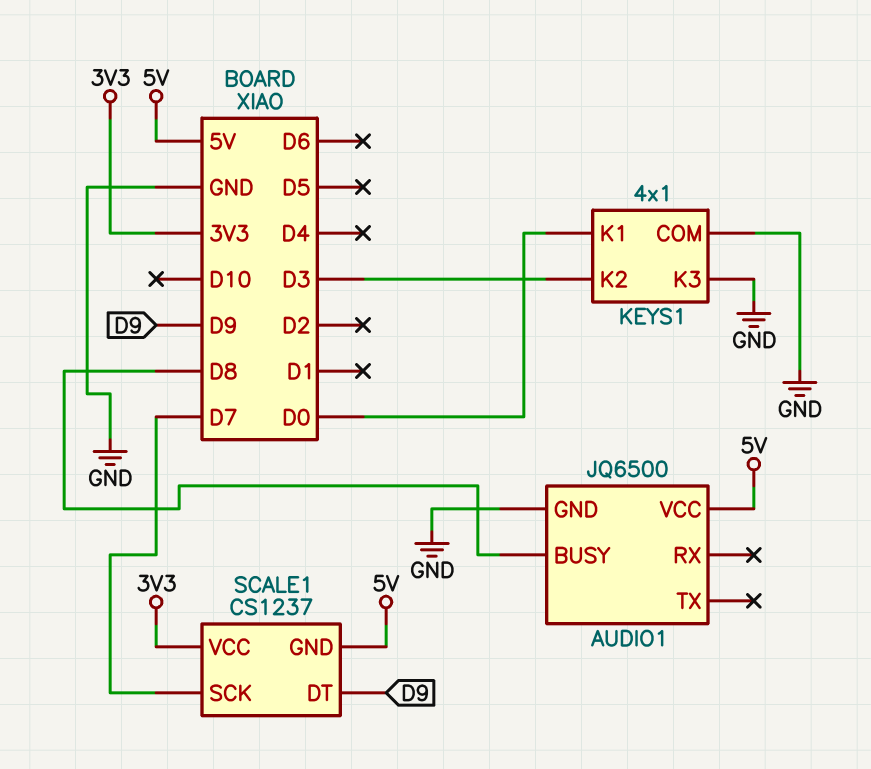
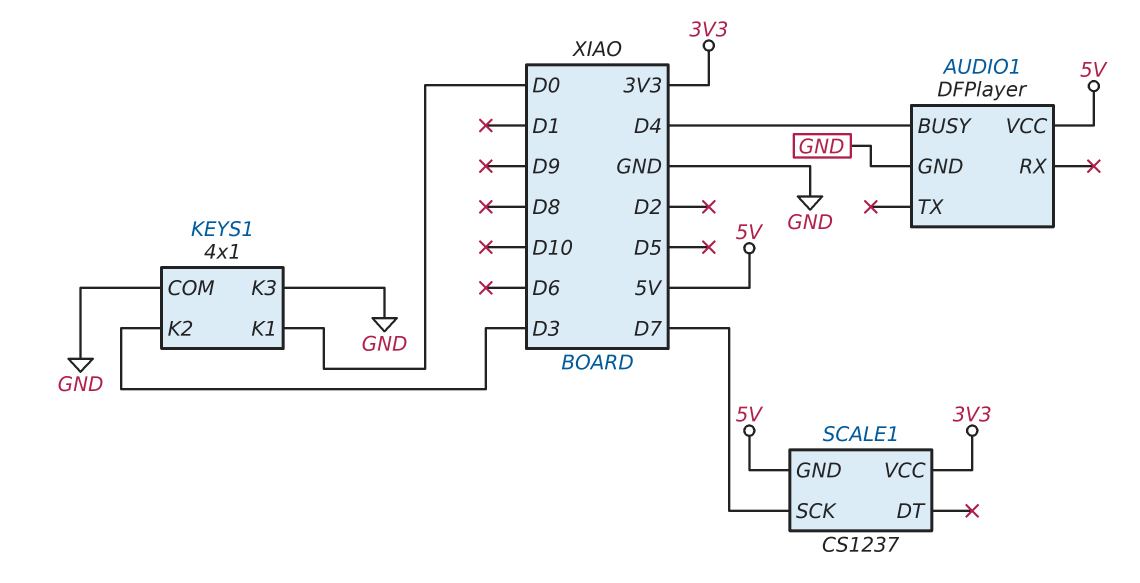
AUDIO1: JQ6500 -> DFPlayer
AUDIO1 pin BUSY: D8 -> D4
SCALE1 pin DT: D9 -> none

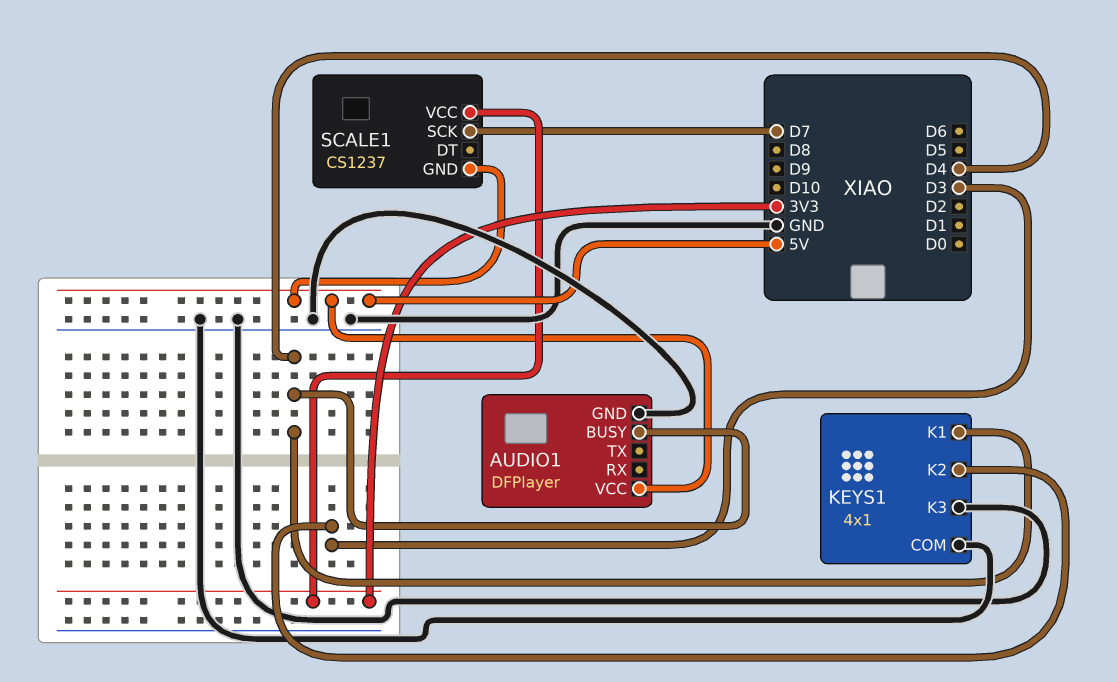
KEYS1 pin K1: D0 -> D4

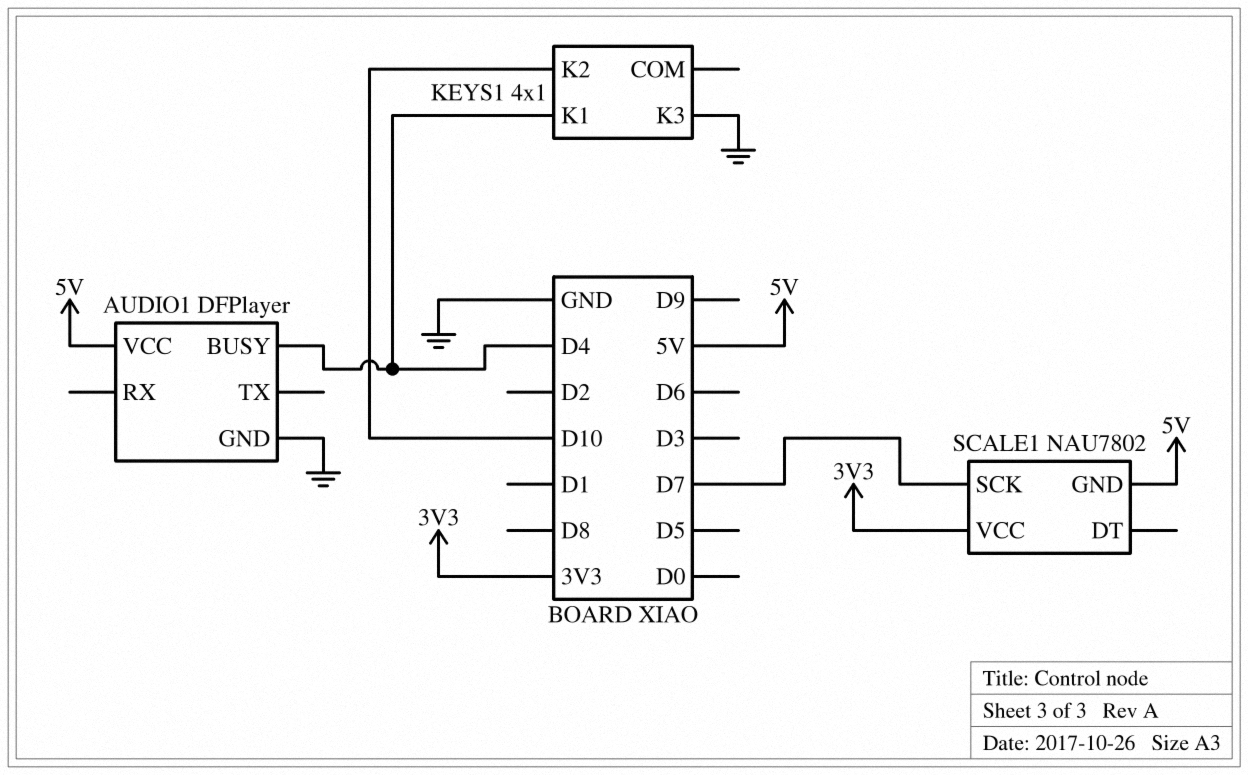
KEYS1 pin COM: GND -> none
KEYS1 pin K2: D3 -> D10
SCALE1: CS1237 -> NAU7802

